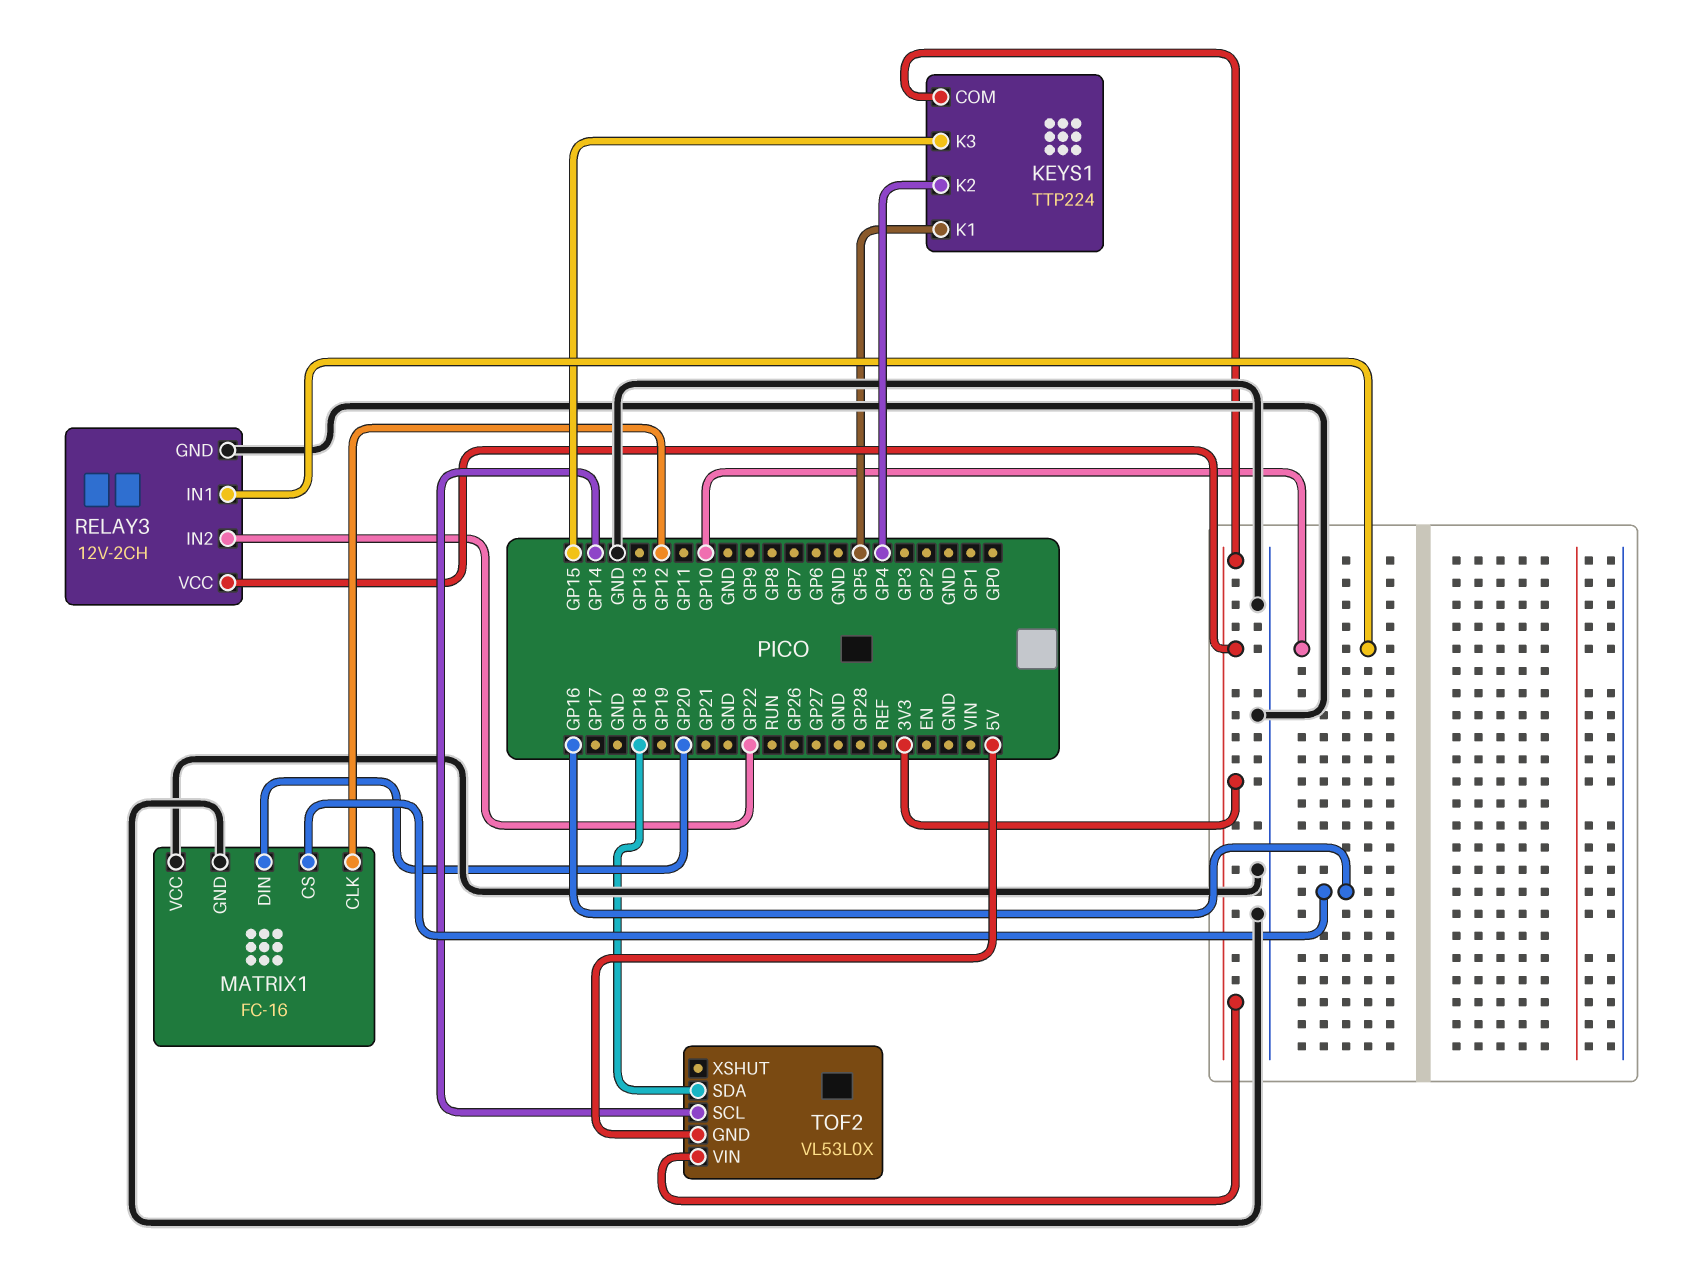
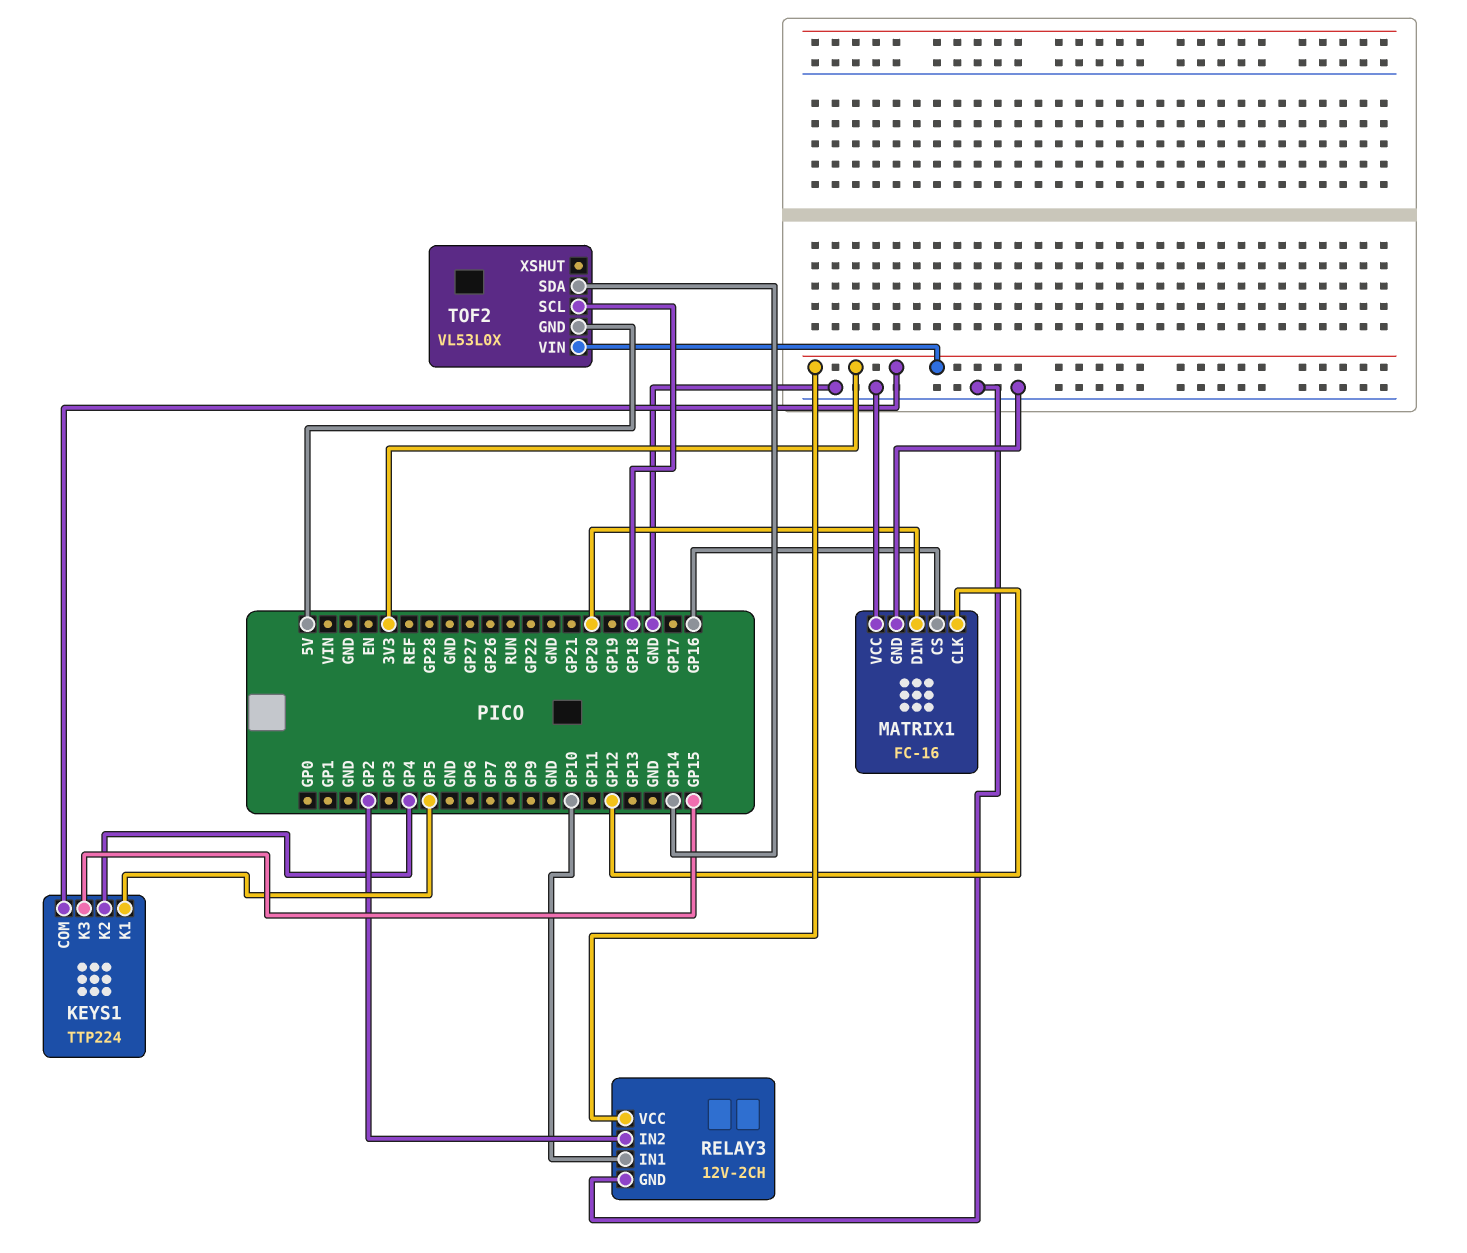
RELAY3 pin IN2: GP22 -> GP2
TOF2 pin SCL: GP14 -> GP18
TOF2 pin SDA: GP18 -> GP14

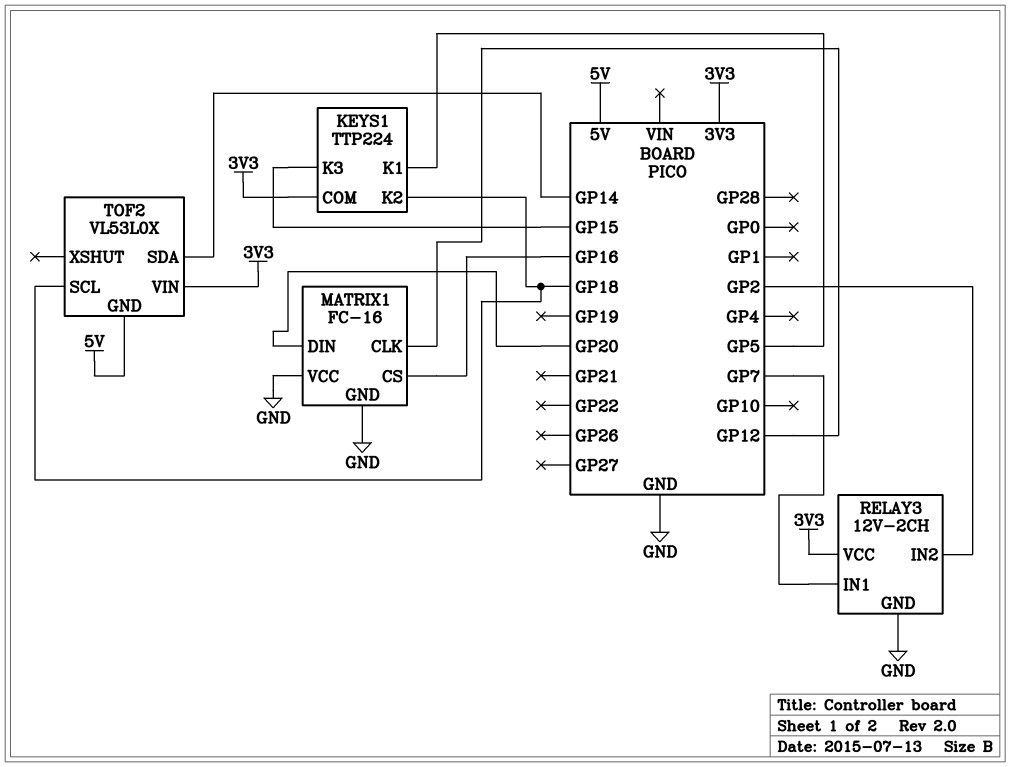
KEYS1 pin K2: GP4 -> GP18
RELAY3 pin IN1: GP10 -> GP7

